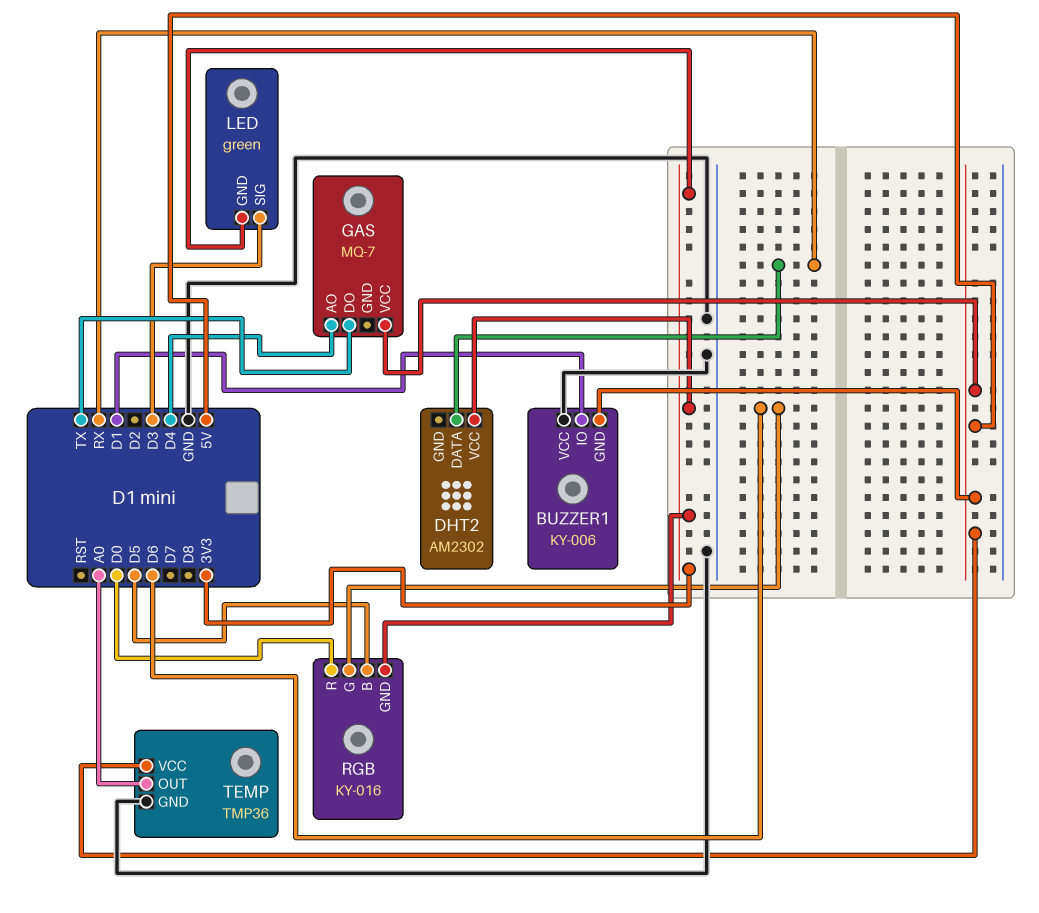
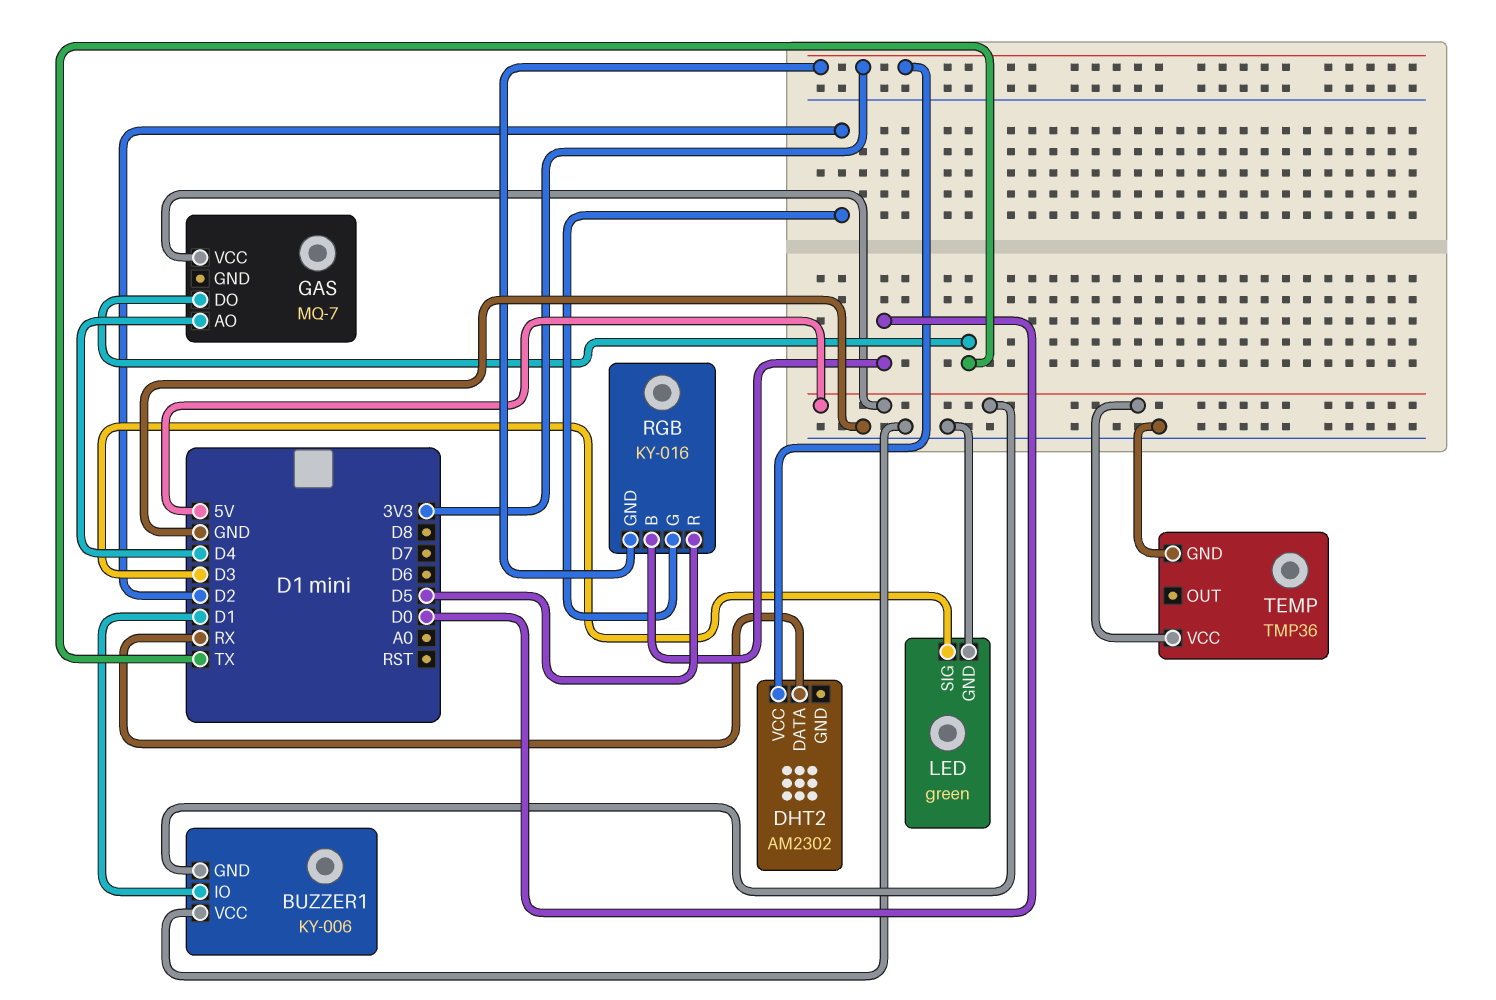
LED pin GND: 3V3 -> GND
RGB pin B: D5 -> D0
RGB pin G: D6 -> D2
RGB pin R: D0 -> D5
TEMP pin OUT: A0 -> none

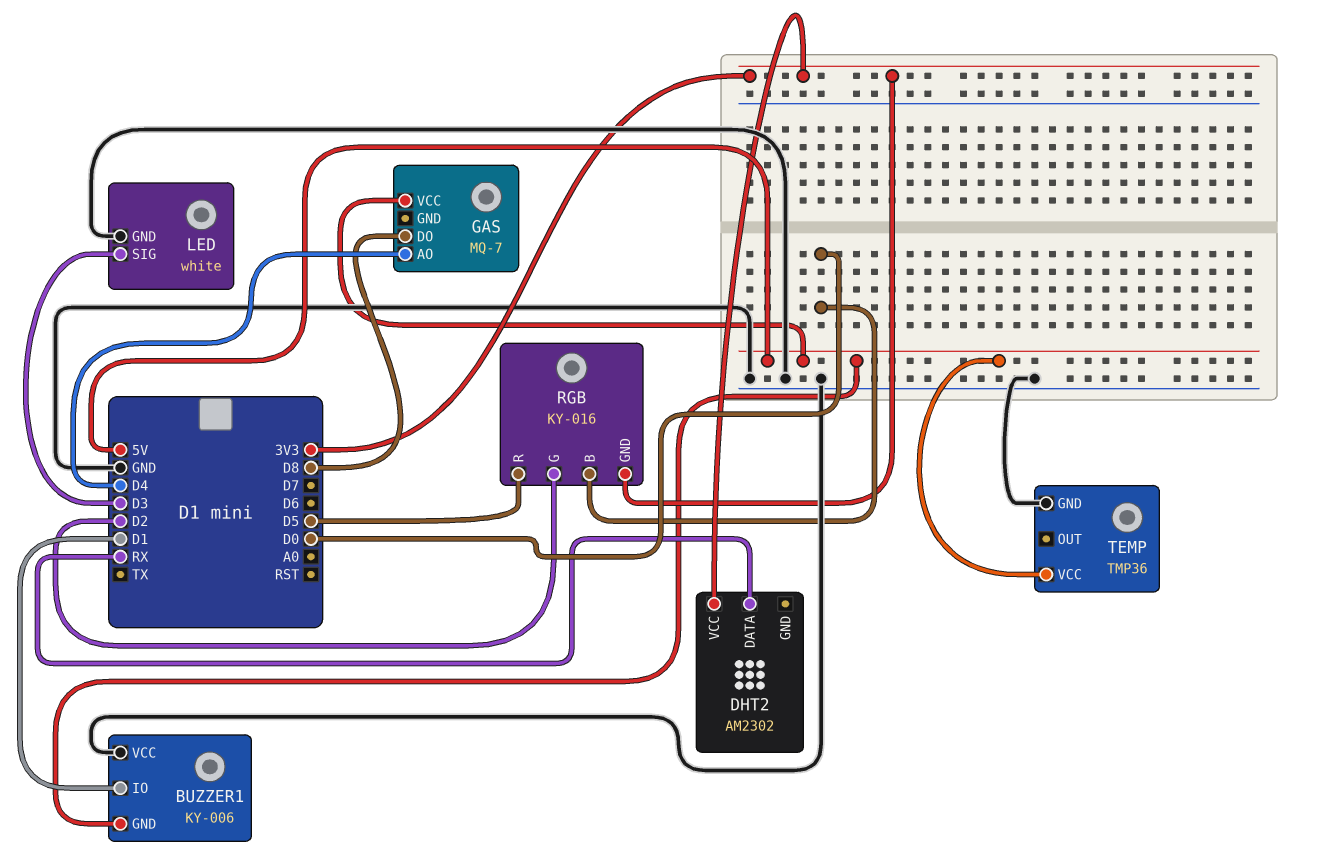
GAS pin DO: TX -> D8
LED: green -> white

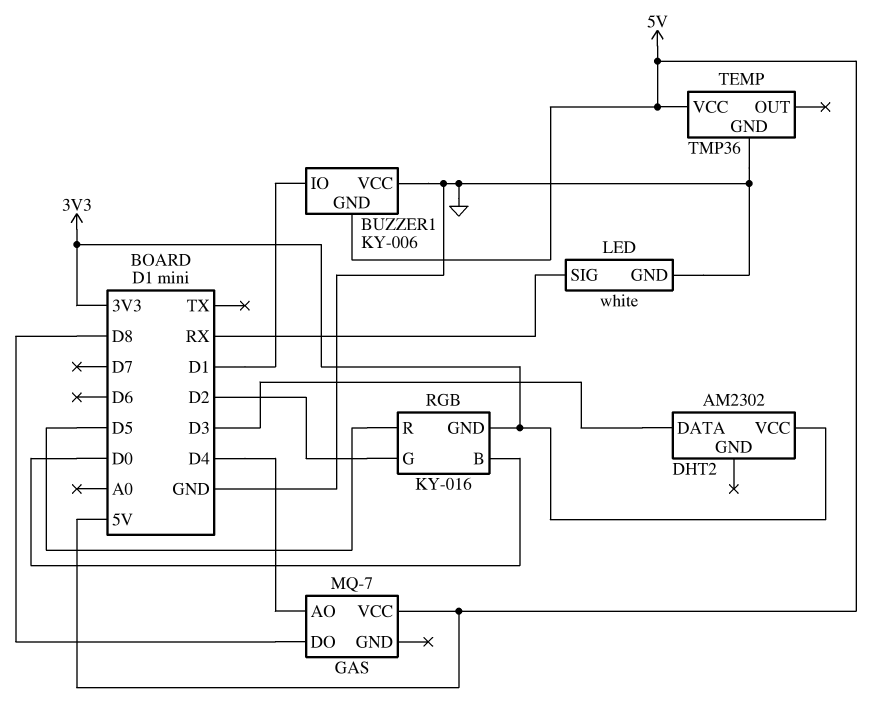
DHT2 pin DATA: RX -> D3
LED pin SIG: D3 -> RX

